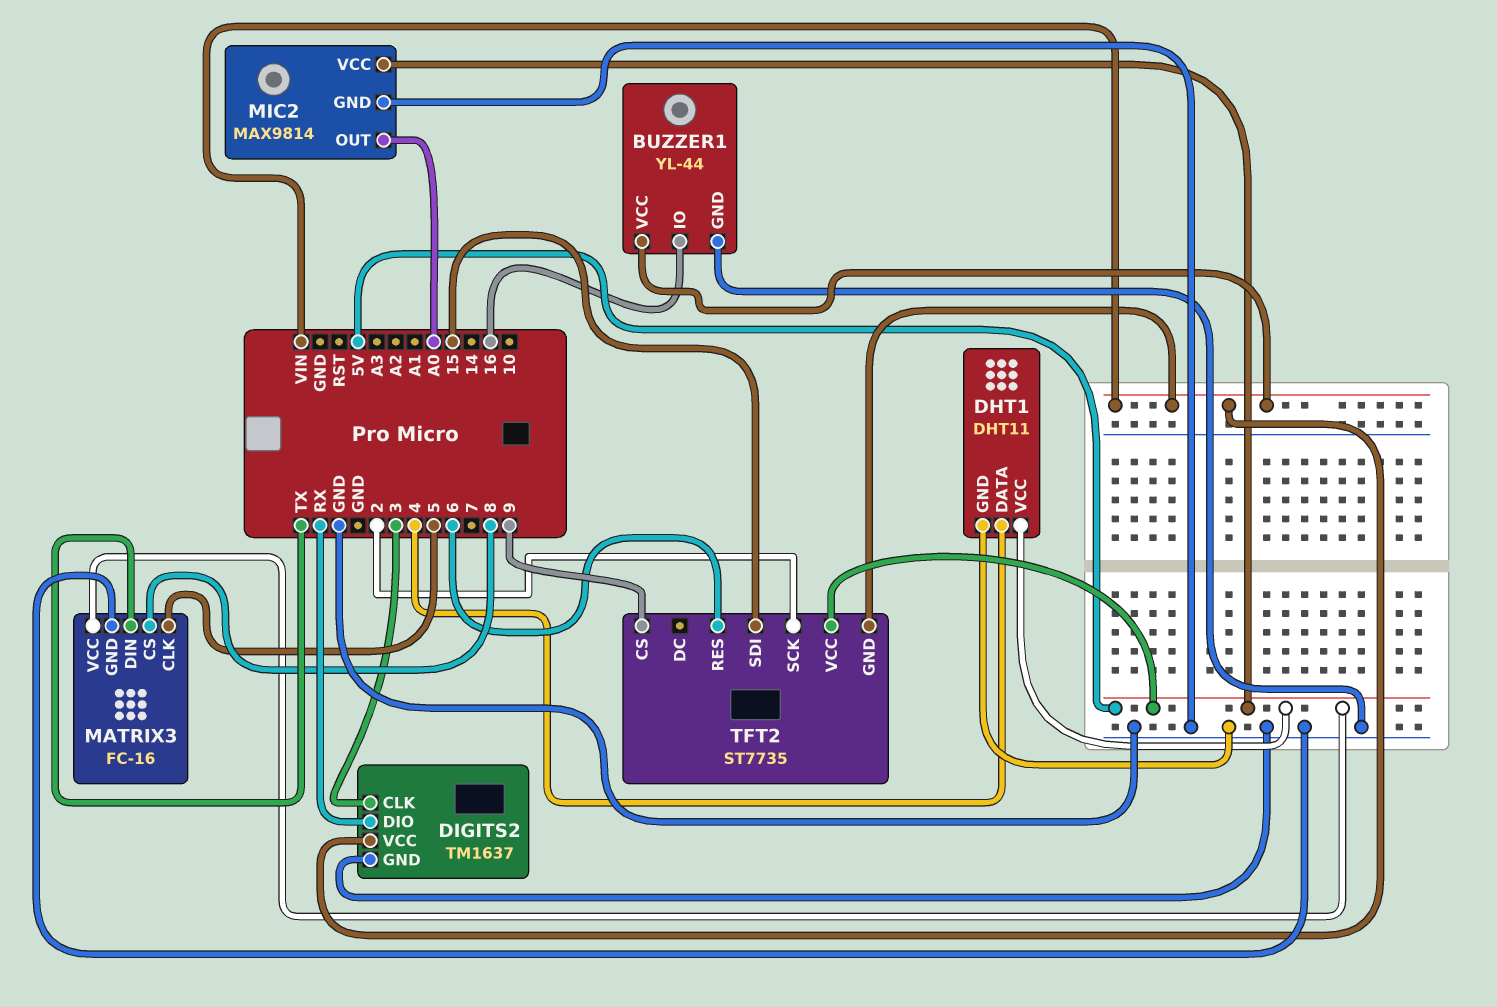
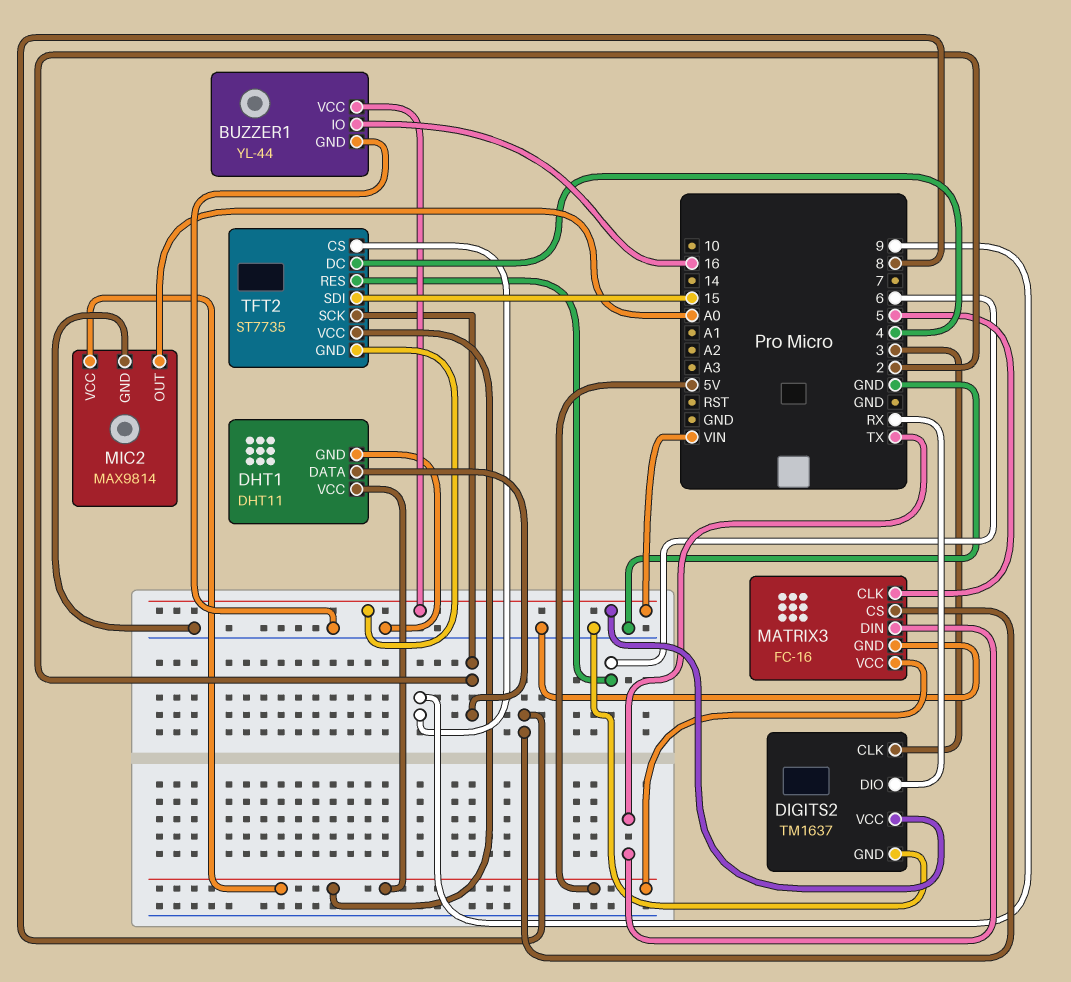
DHT1 pin DATA: 4 -> 2
TFT2 pin DC: none -> 4

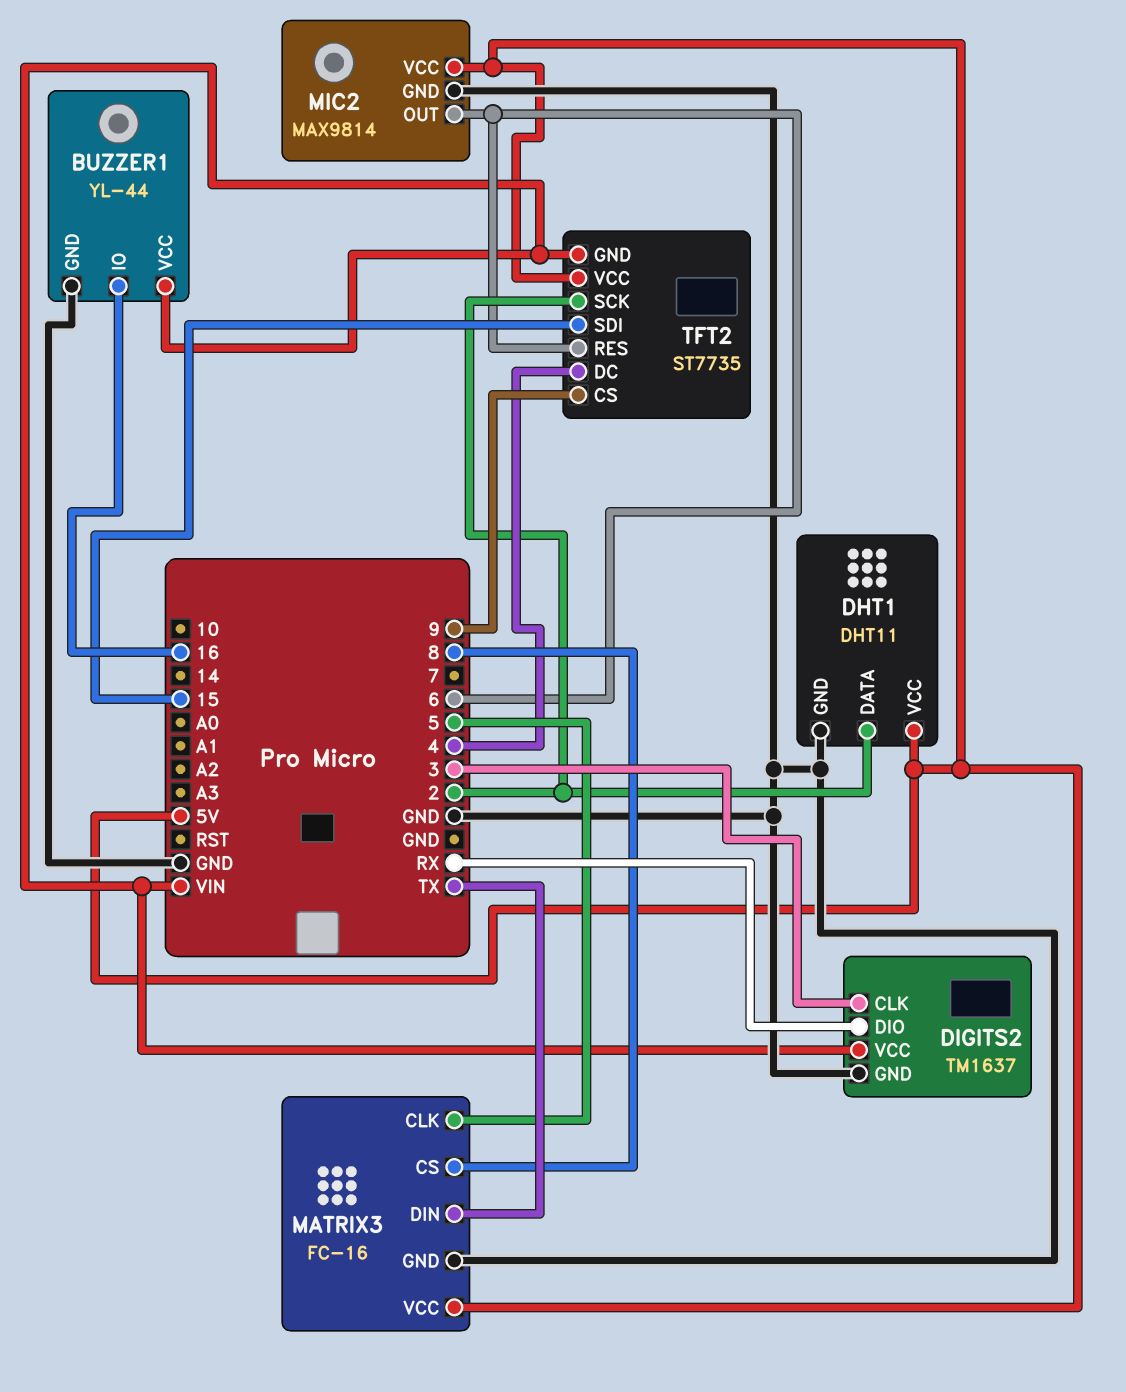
MIC2 pin OUT: A0 -> 6

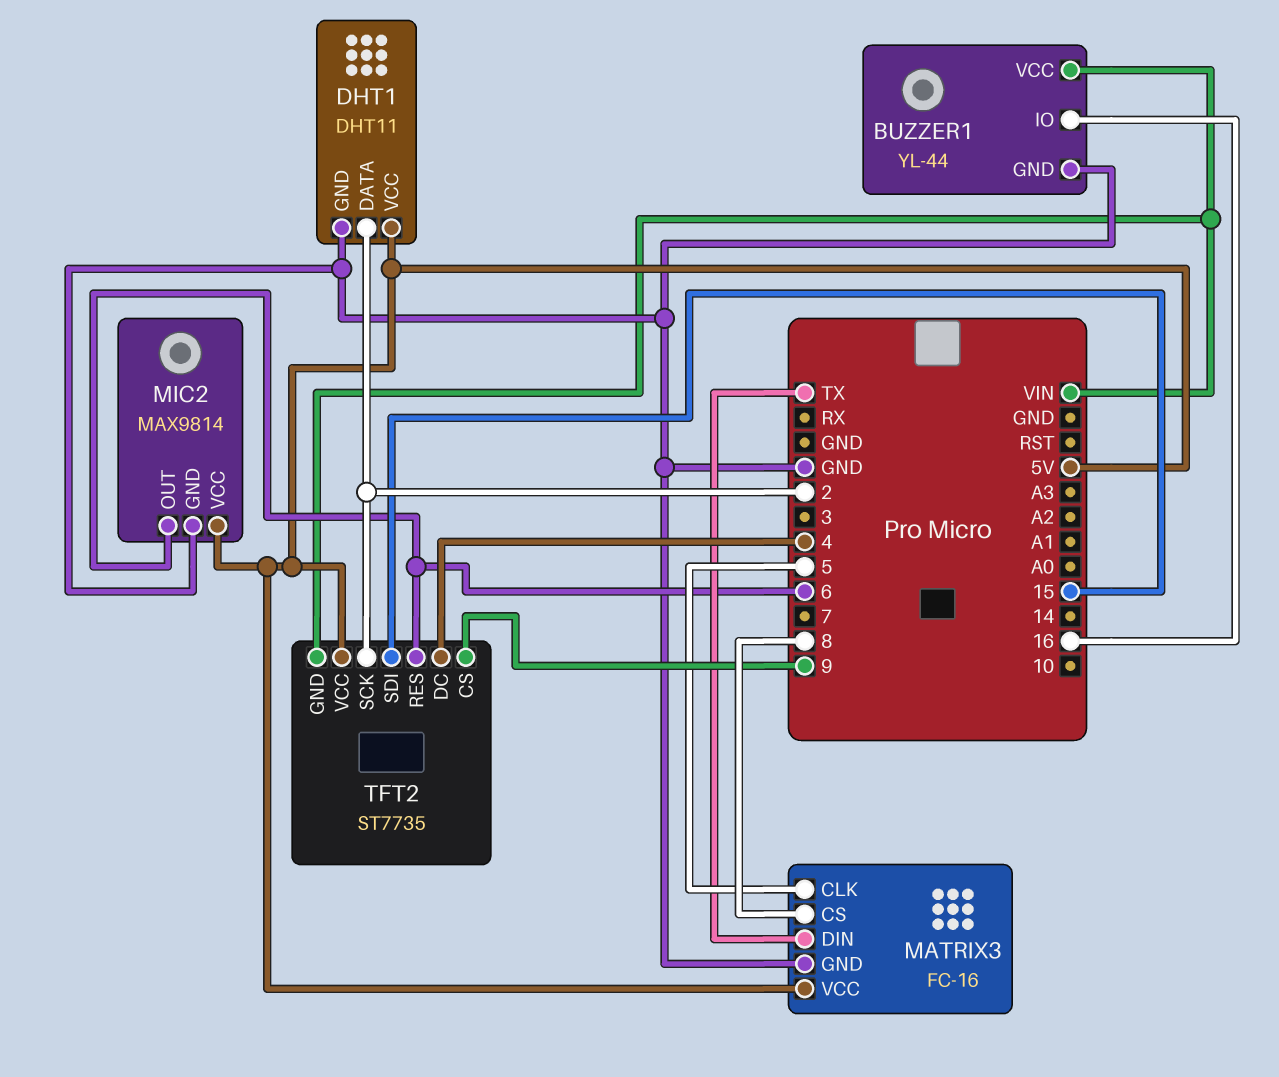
DIGITS2: TM1637 -> none
DIGITS2 pin CLK: 3 -> none
DIGITS2 pin DIO: RX -> none
DIGITS2 pin GND: GND -> none
DIGITS2 pin VCC: VIN -> none

